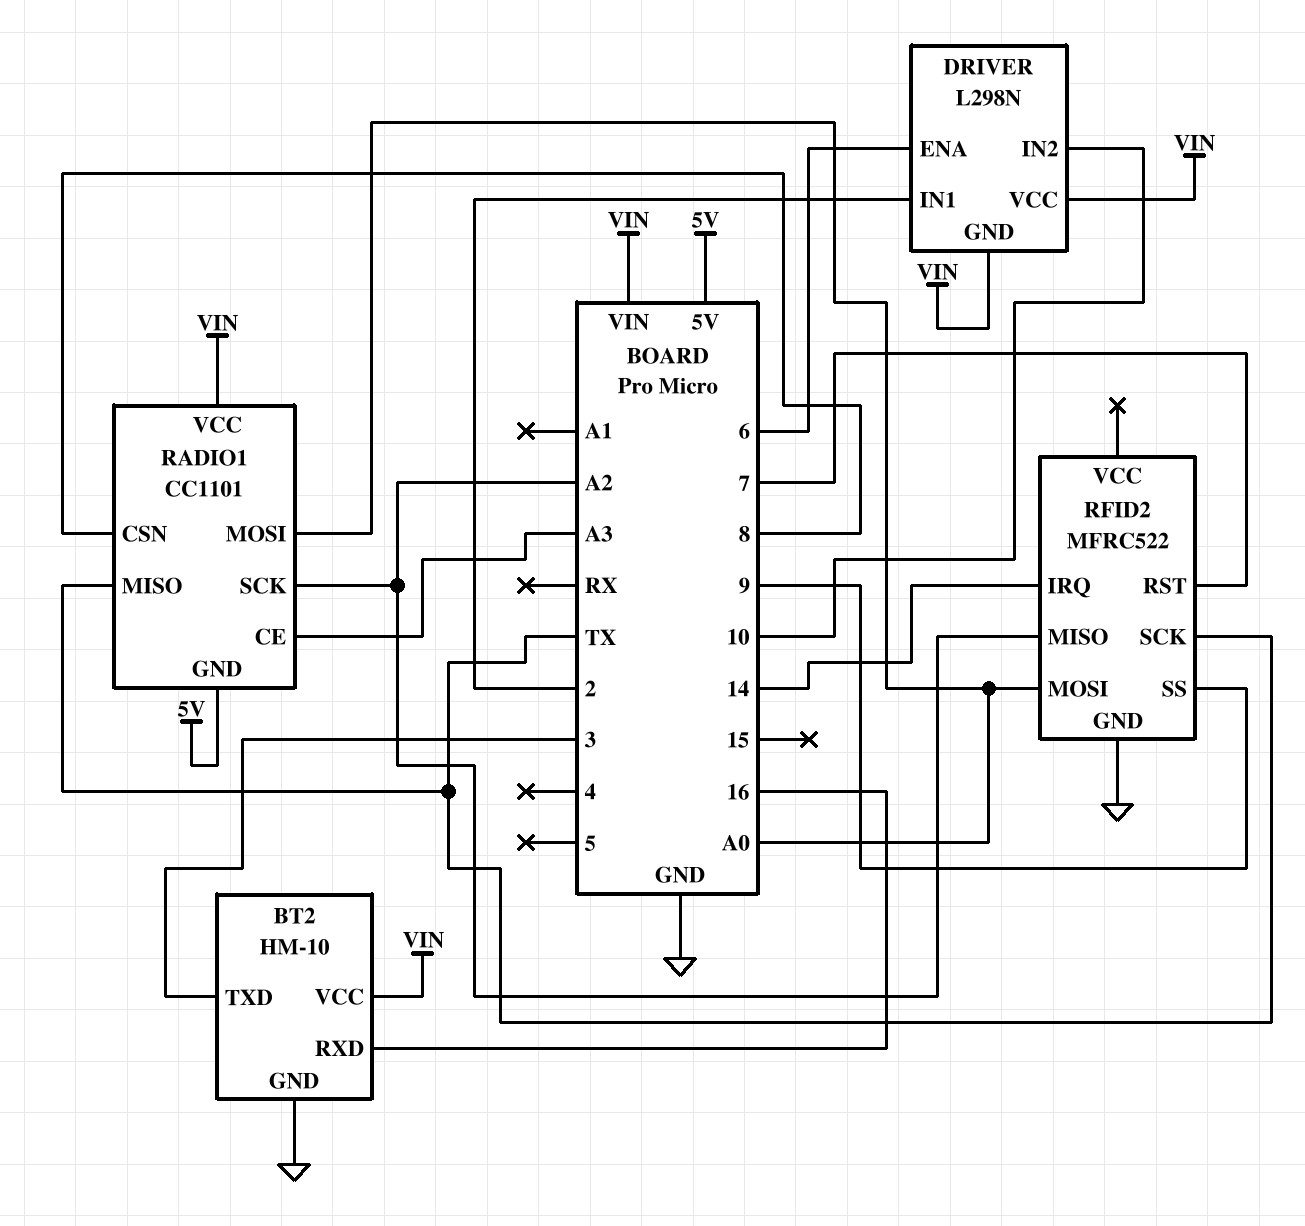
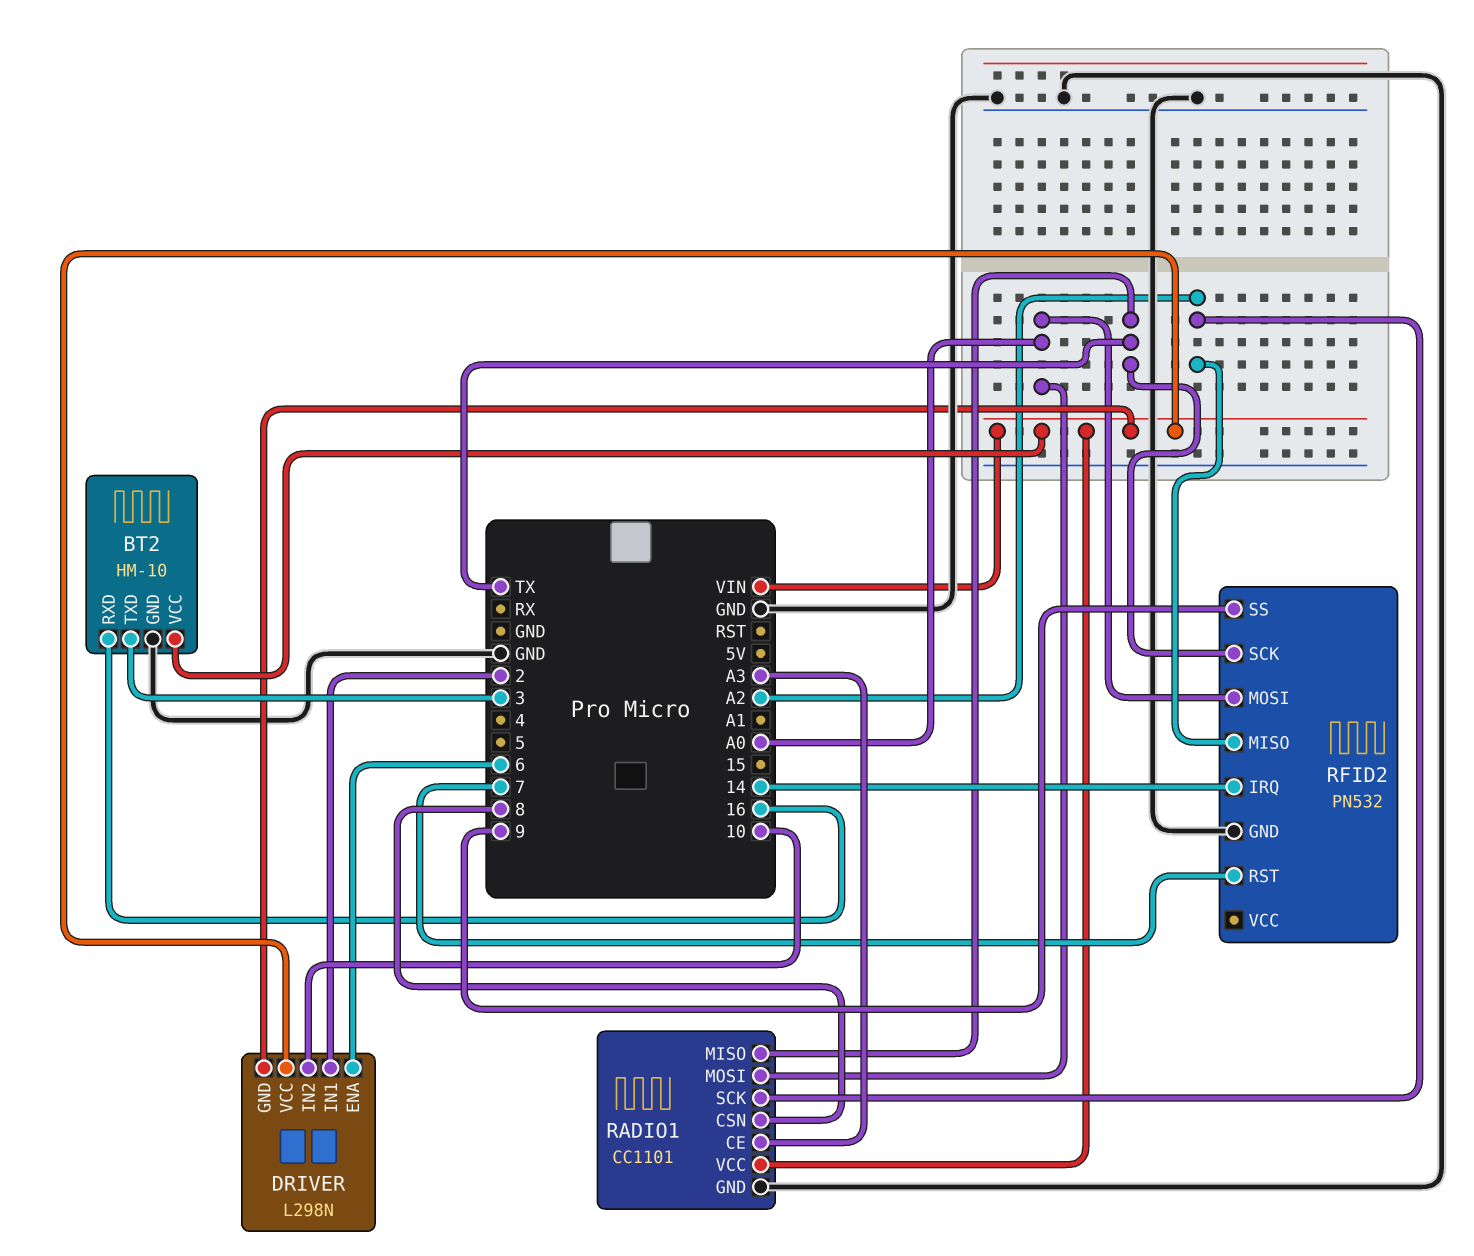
RADIO1 pin GND: 5V -> GND
RFID2: MFRC522 -> PN532

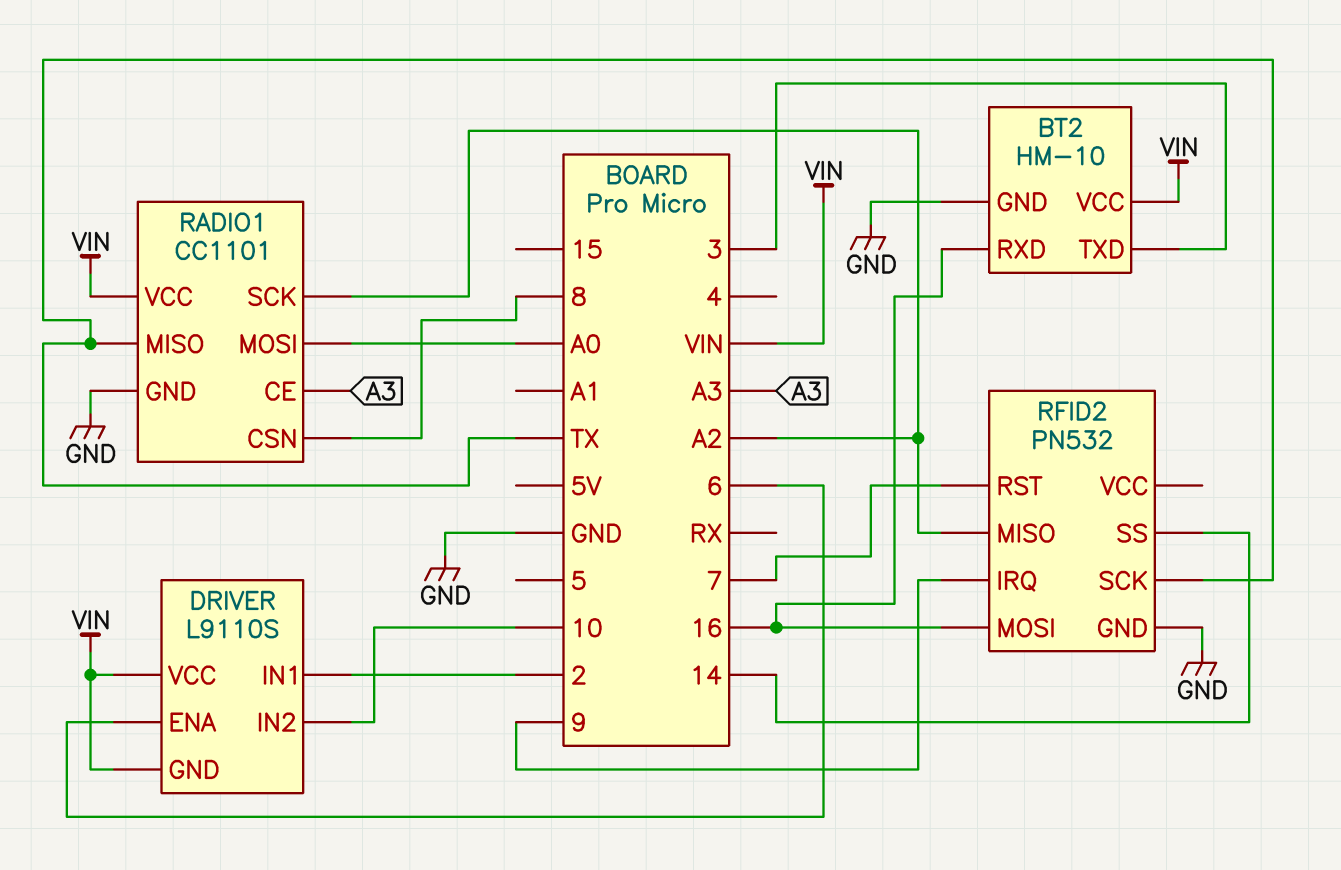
DRIVER: L298N -> L9110S
RFID2 pin IRQ: 14 -> 9
RFID2 pin MOSI: A0 -> 16
RFID2 pin SS: 9 -> 14

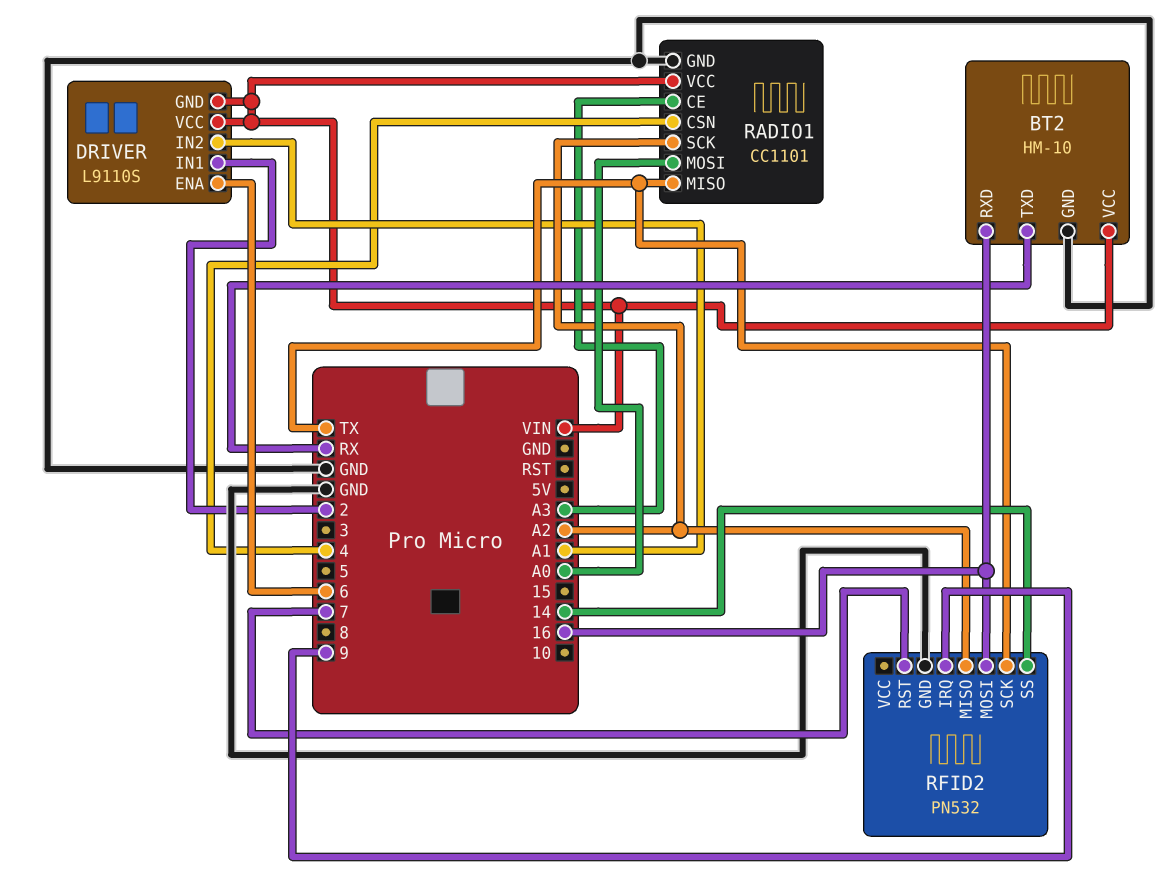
BT2 pin TXD: 3 -> RX
DRIVER pin IN2: 10 -> A1
RADIO1 pin CSN: 8 -> 4

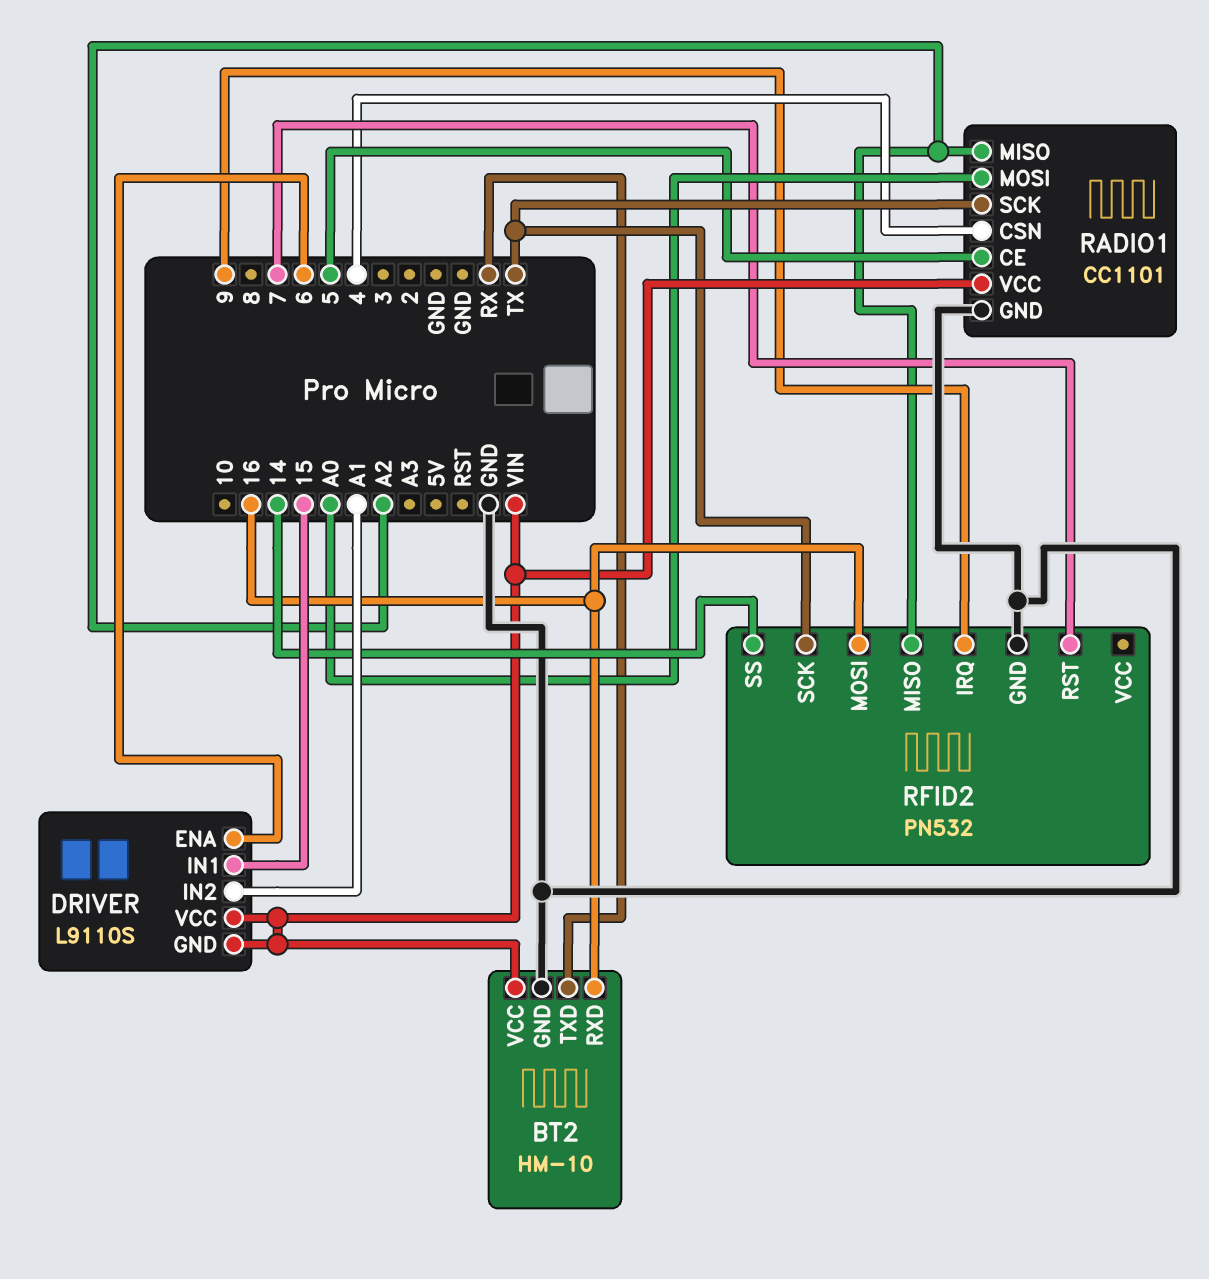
DRIVER pin IN1: 2 -> 15
RADIO1 pin CE: A3 -> 5
RADIO1 pin MISO: TX -> A2
RADIO1 pin SCK: A2 -> TX

